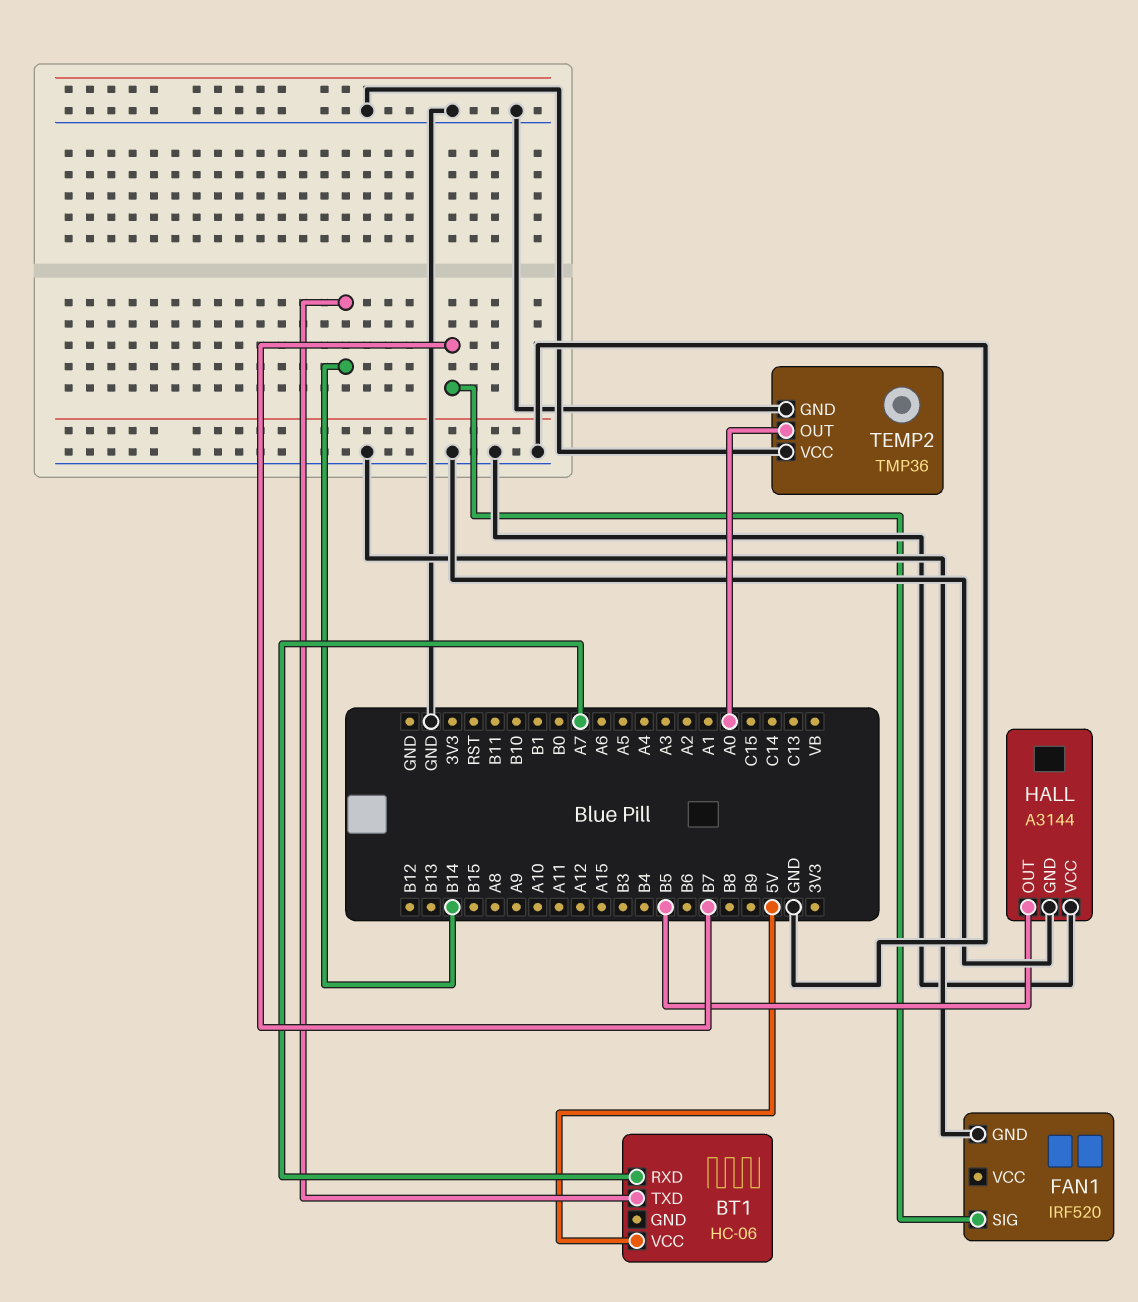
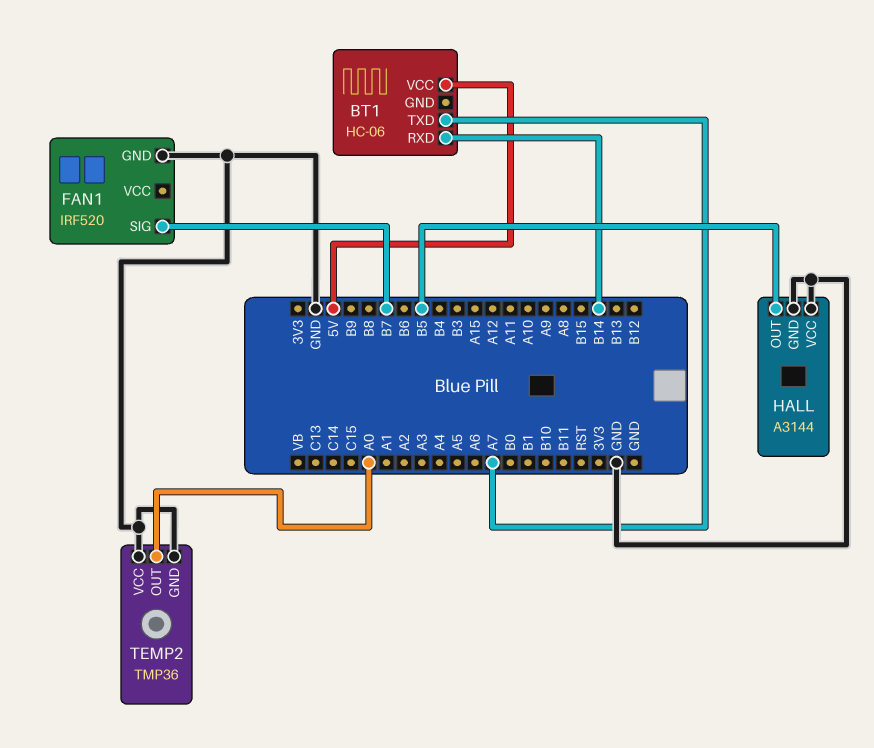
BT1 pin RXD: A7 -> B14
BT1 pin TXD: B14 -> A7

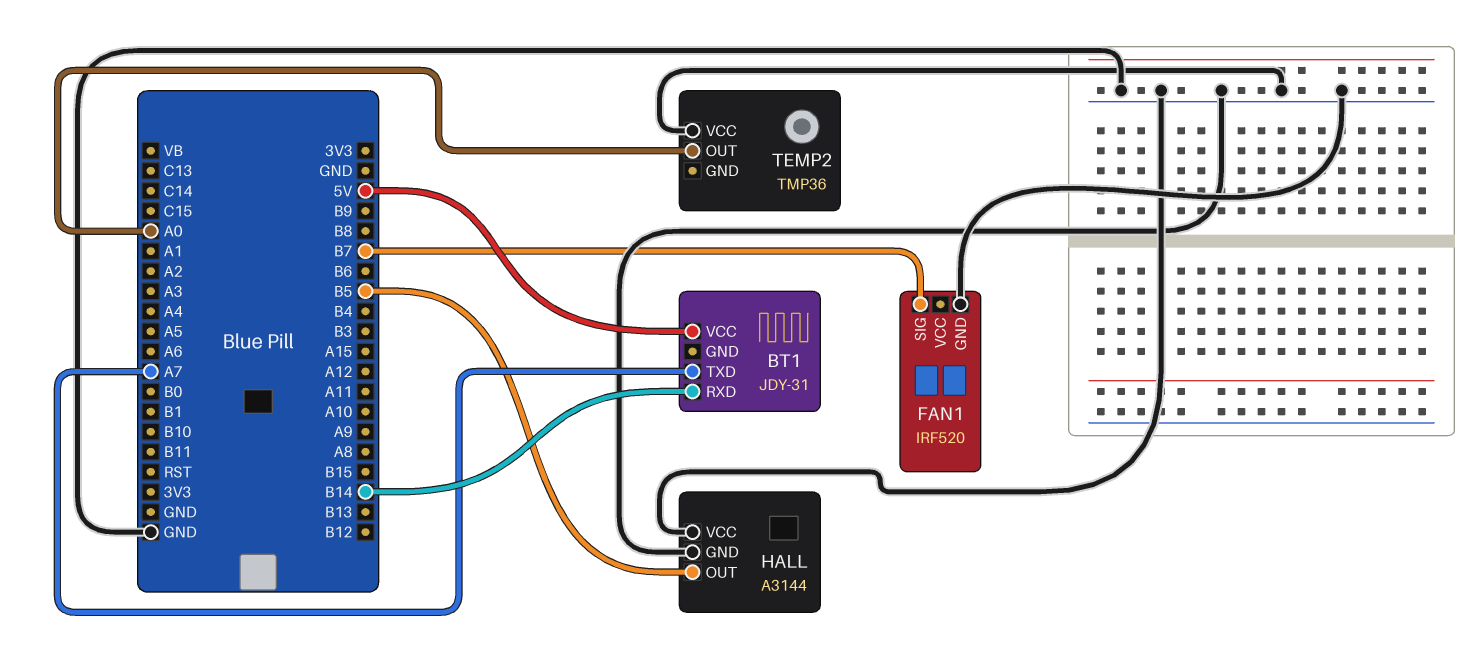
BT1: HC-06 -> JDY-31
TEMP2 pin GND: GND -> none

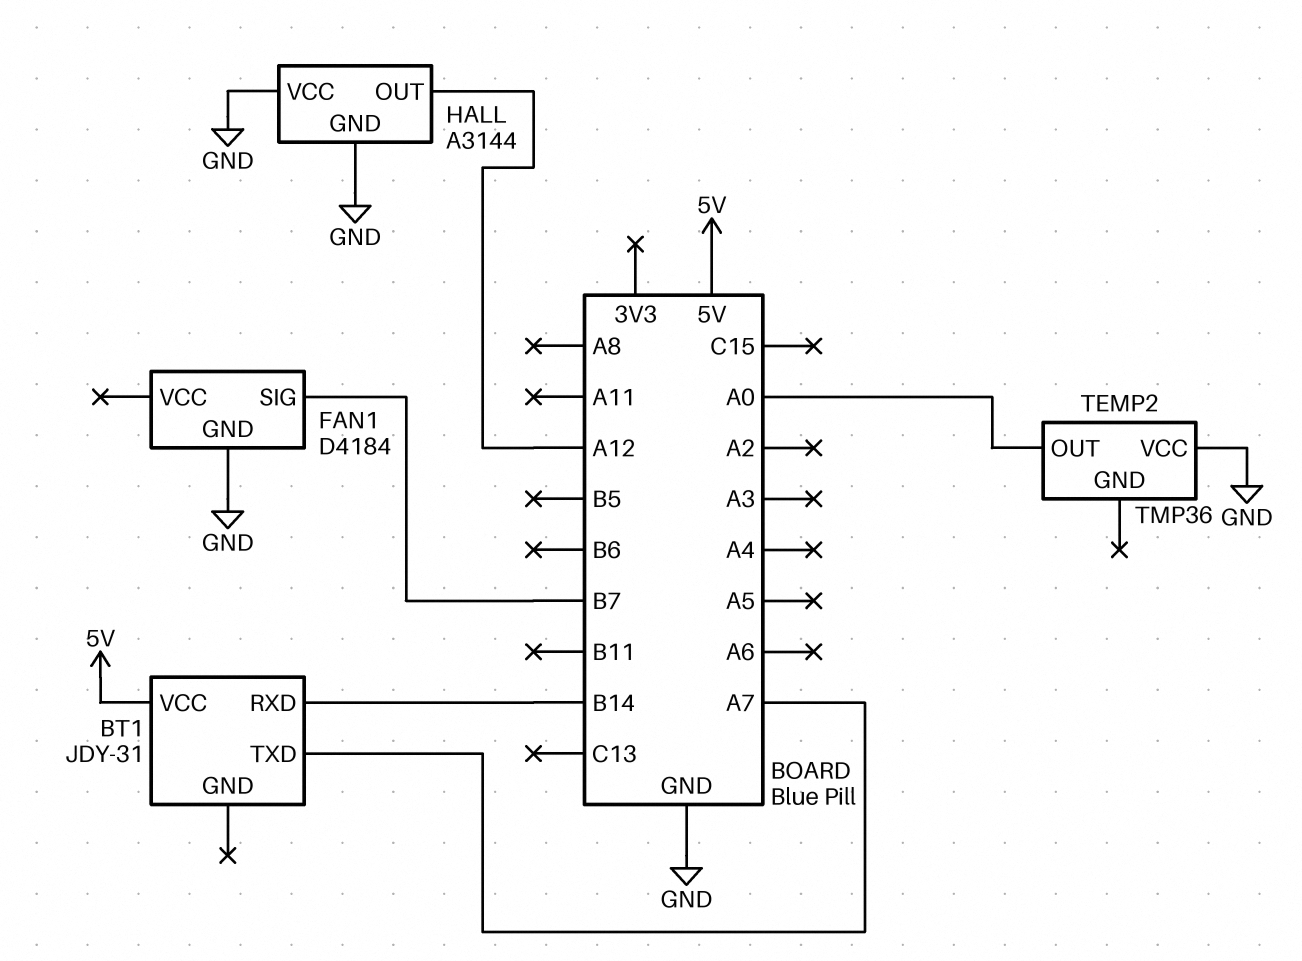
FAN1: IRF520 -> D4184
HALL pin OUT: B5 -> A12

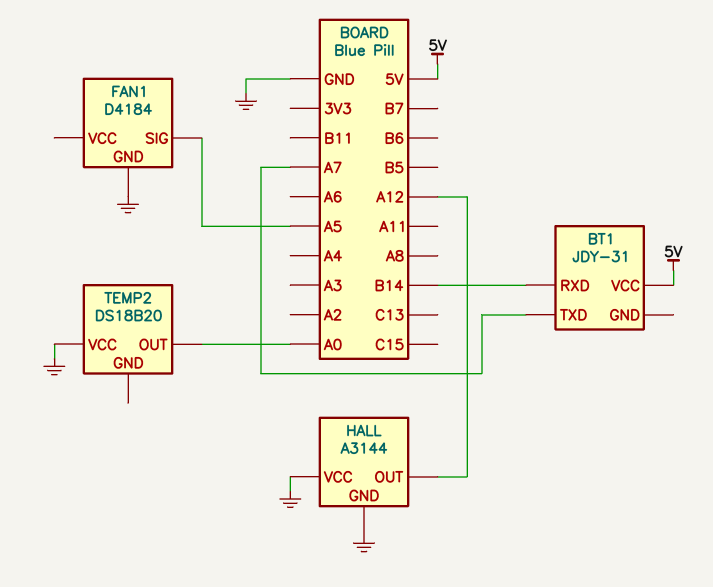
FAN1 pin SIG: B7 -> A5
TEMP2: TMP36 -> DS18B20

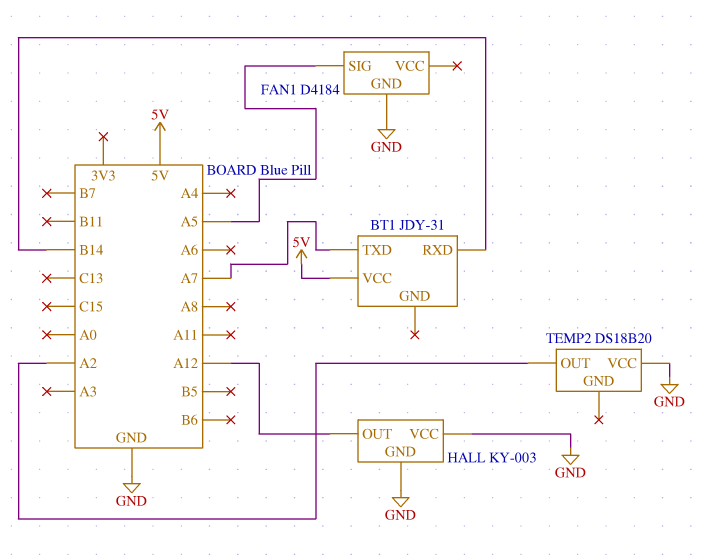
HALL: A3144 -> KY-003
TEMP2 pin OUT: A0 -> A2

